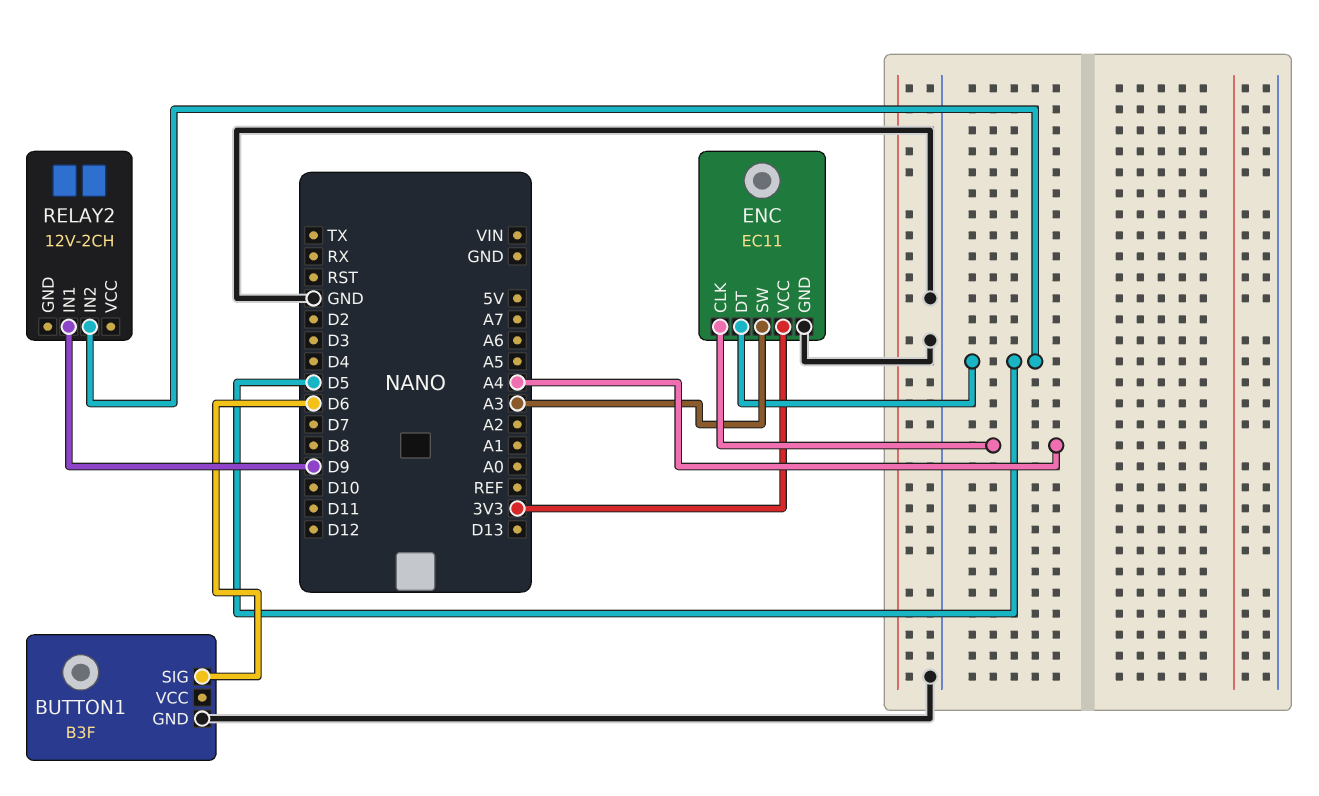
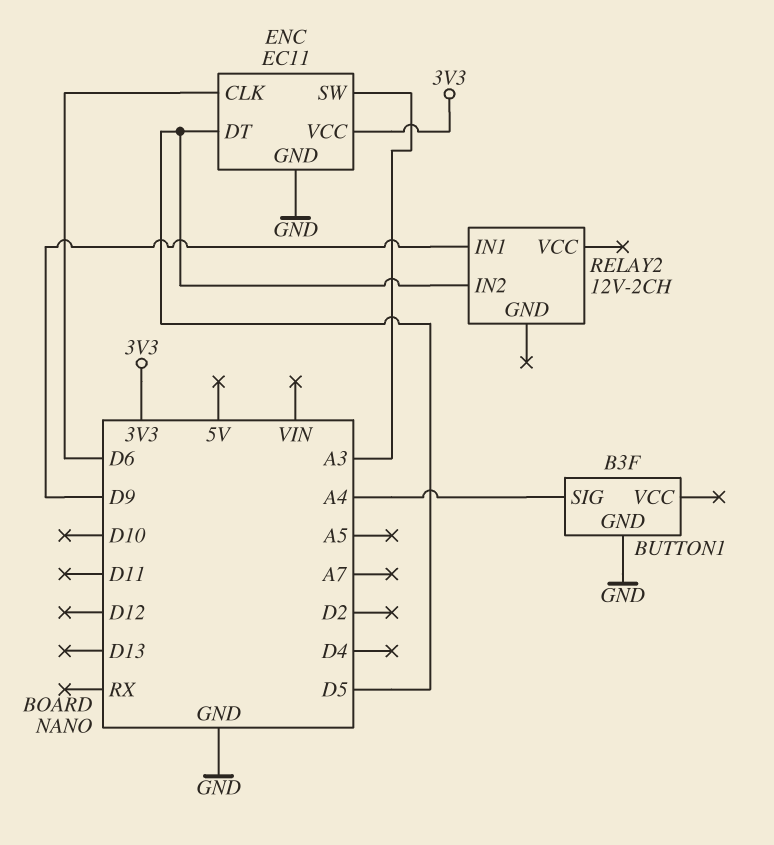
BUTTON1 pin SIG: D6 -> A4
ENC pin CLK: A4 -> D6

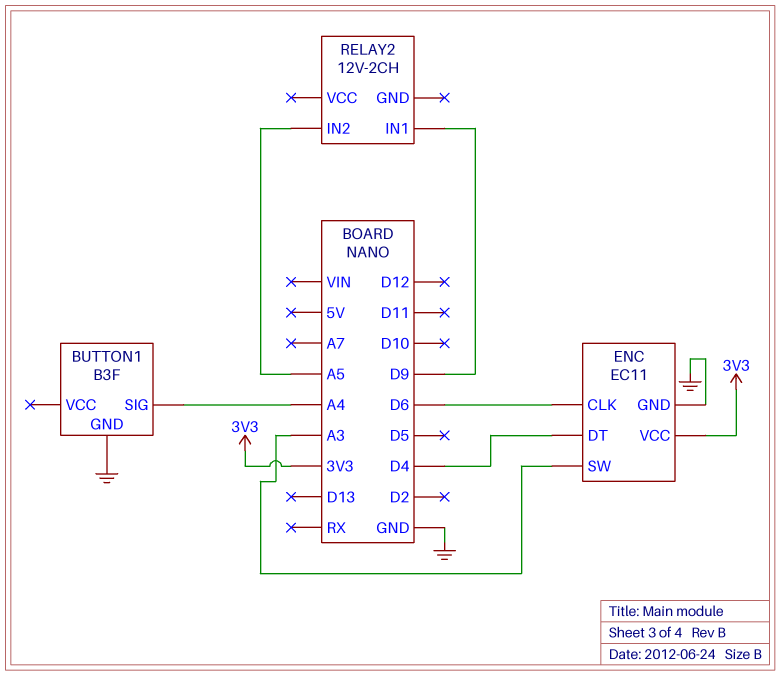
ENC pin DT: D5 -> D4
RELAY2 pin IN2: D5 -> A5

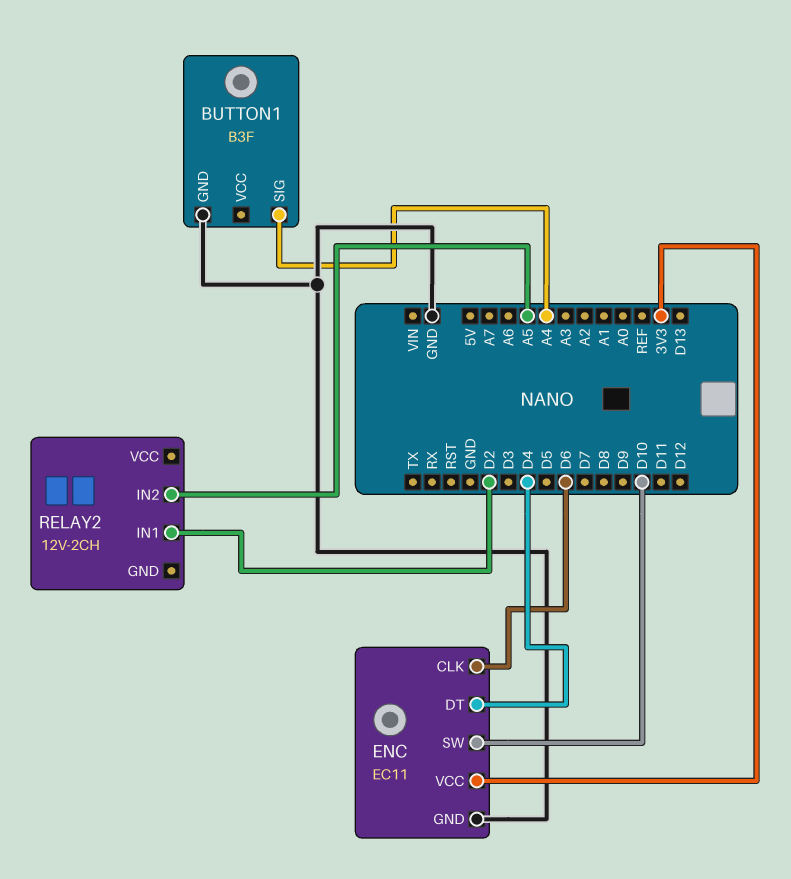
ENC pin SW: A3 -> D10
RELAY2 pin IN1: D9 -> D2

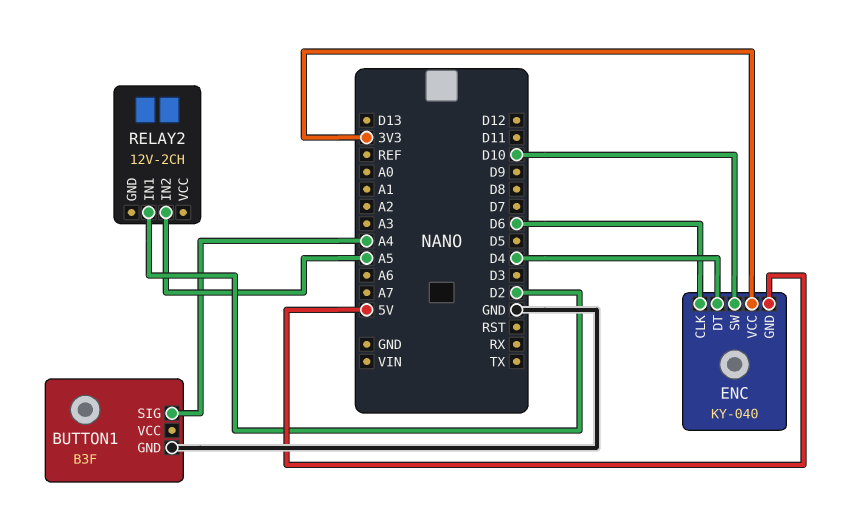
ENC: EC11 -> KY-040
ENC pin GND: GND -> 5V

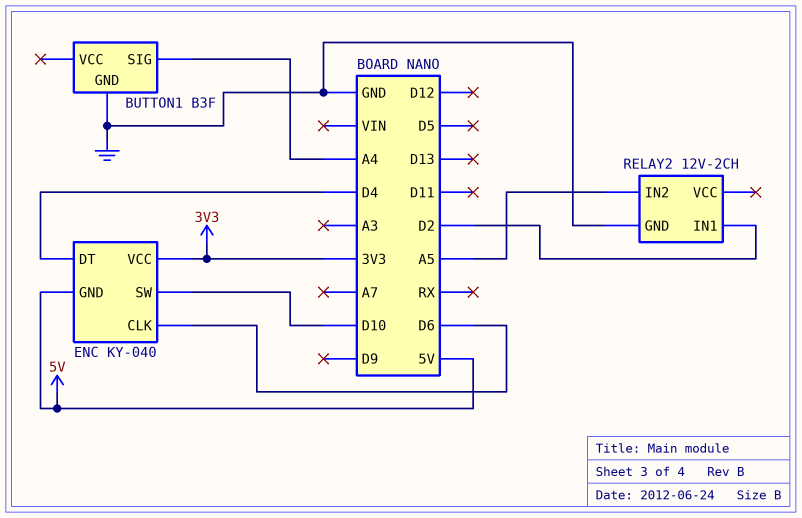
RELAY2 pin GND: none -> GND

